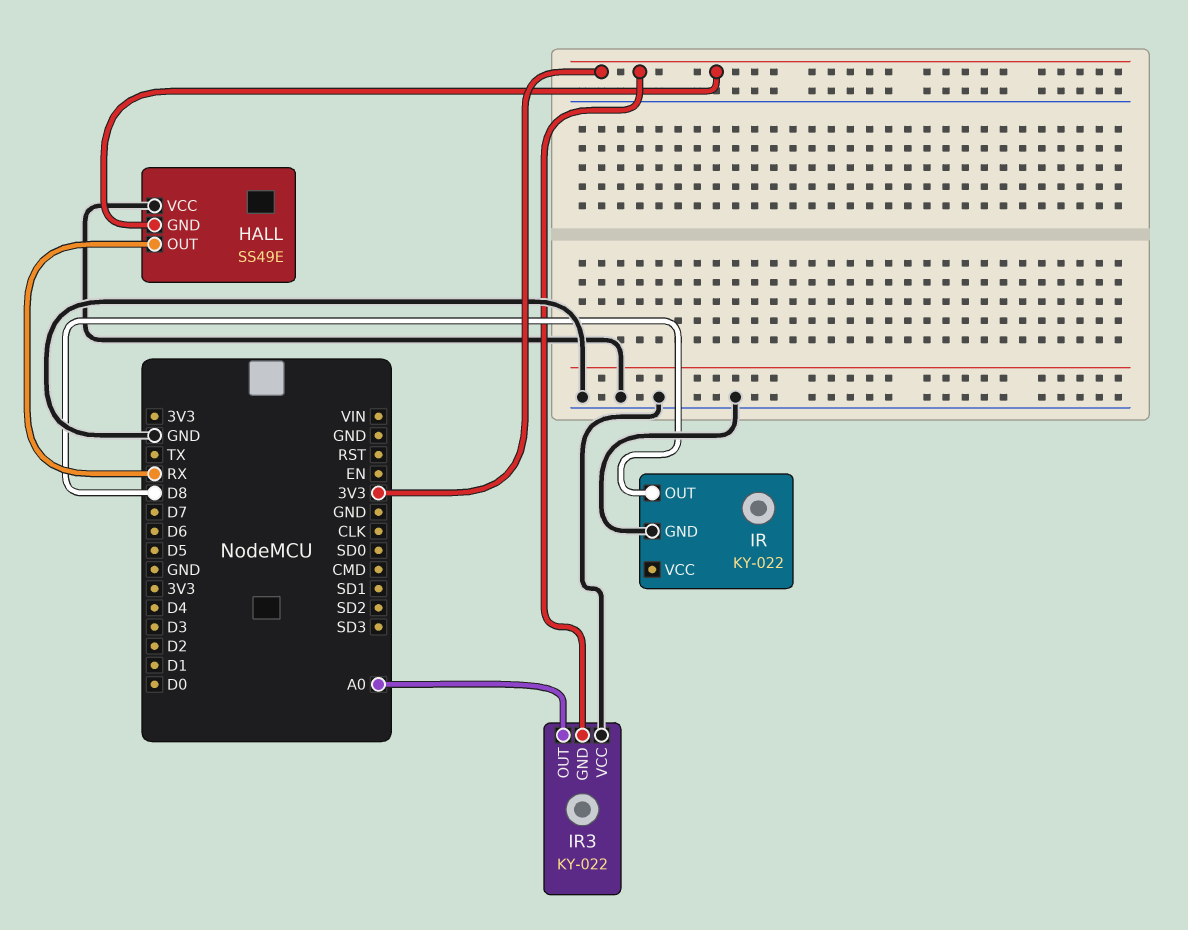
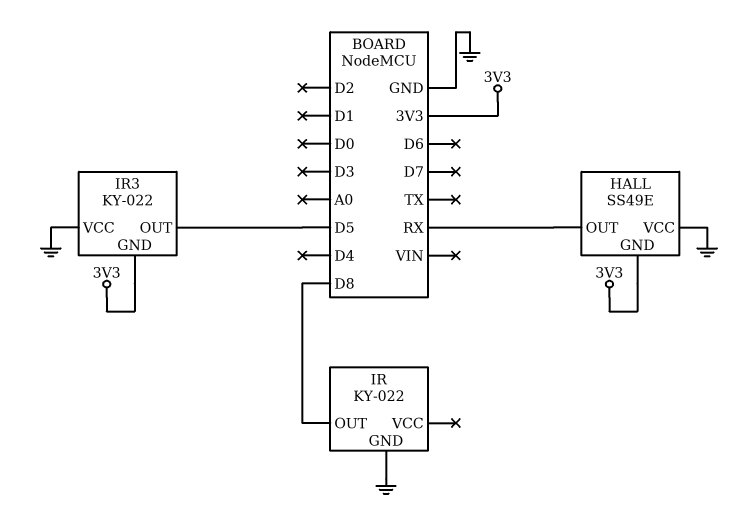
IR3 pin OUT: A0 -> D5

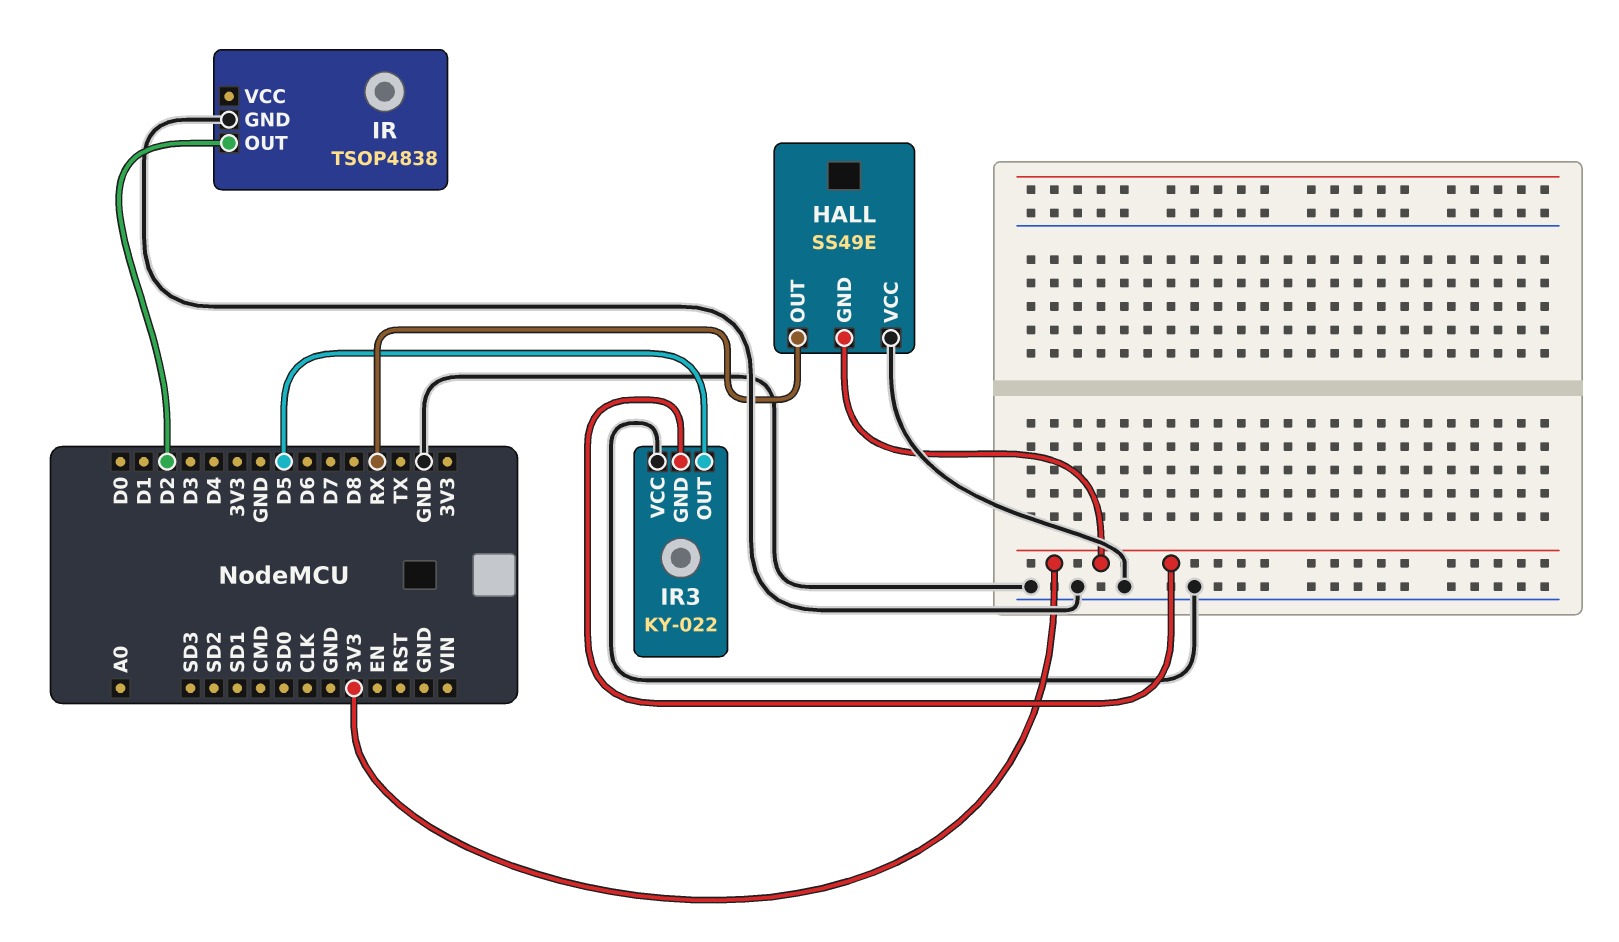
IR: KY-022 -> TSOP4838
IR pin OUT: D8 -> D2

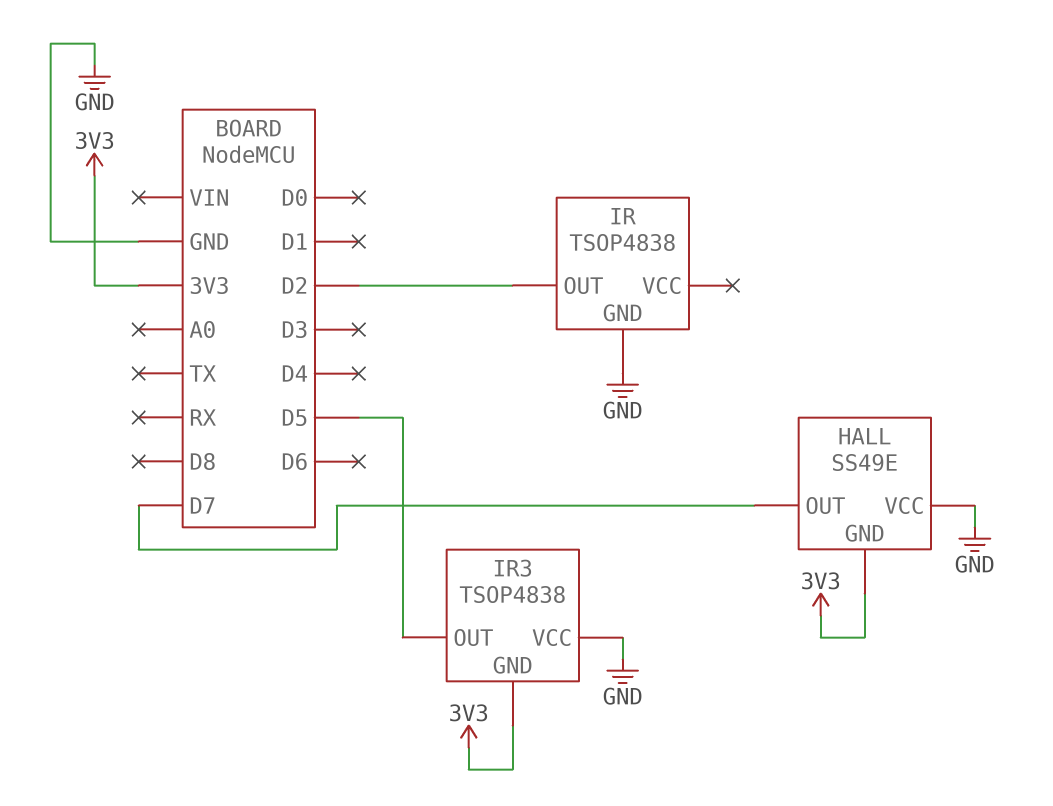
HALL pin OUT: RX -> D7
IR3: KY-022 -> TSOP4838

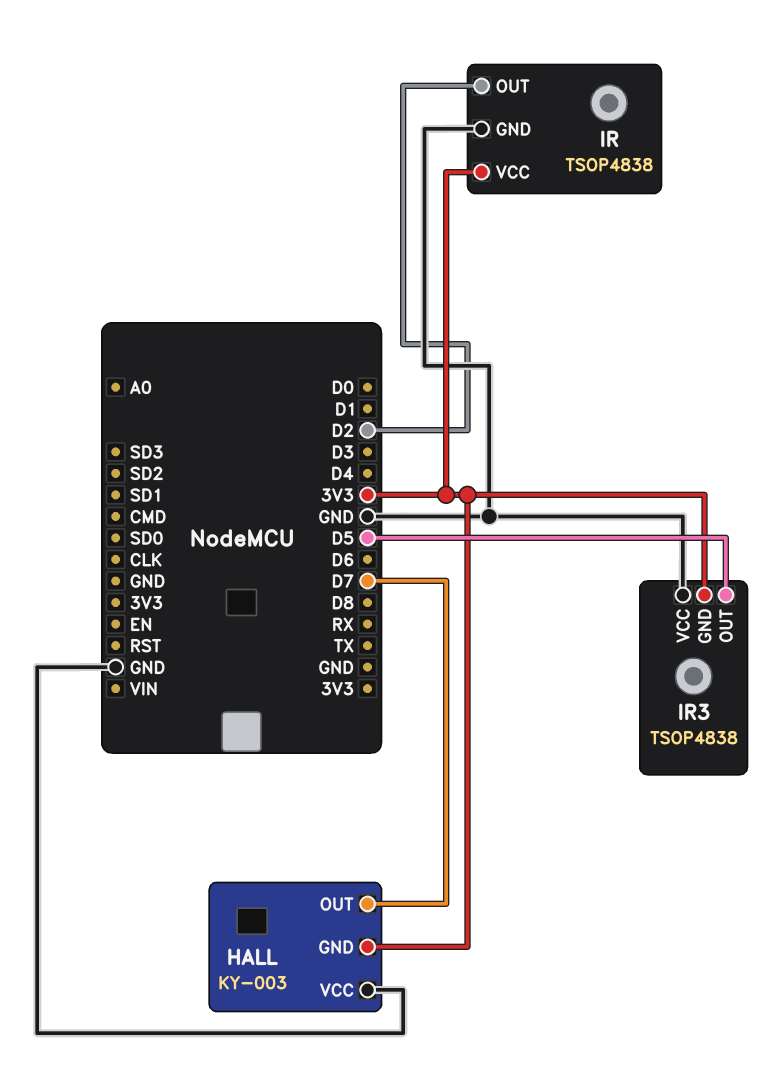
HALL: SS49E -> KY-003
IR pin VCC: none -> 3V3

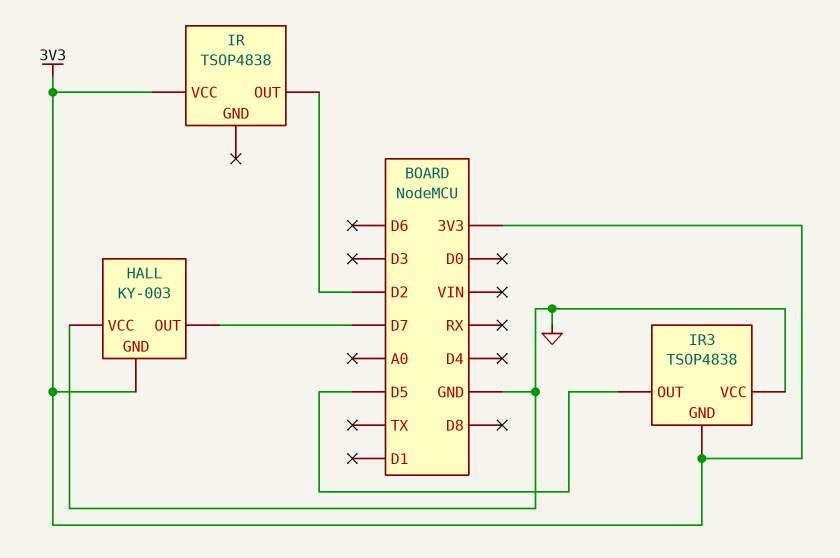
IR pin GND: GND -> none

